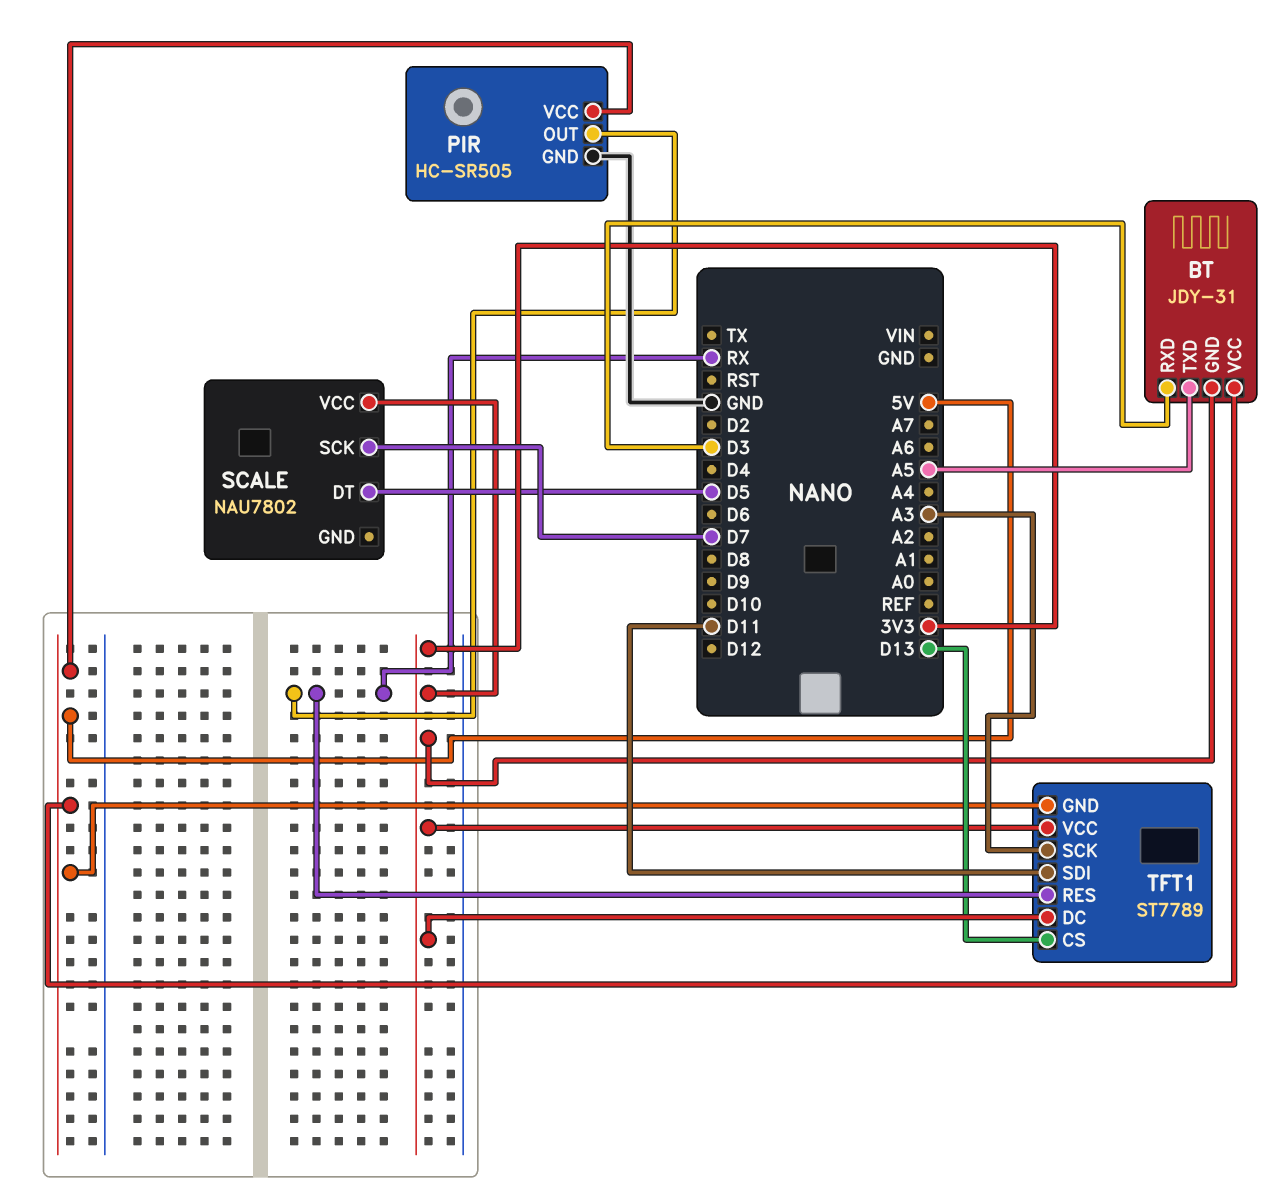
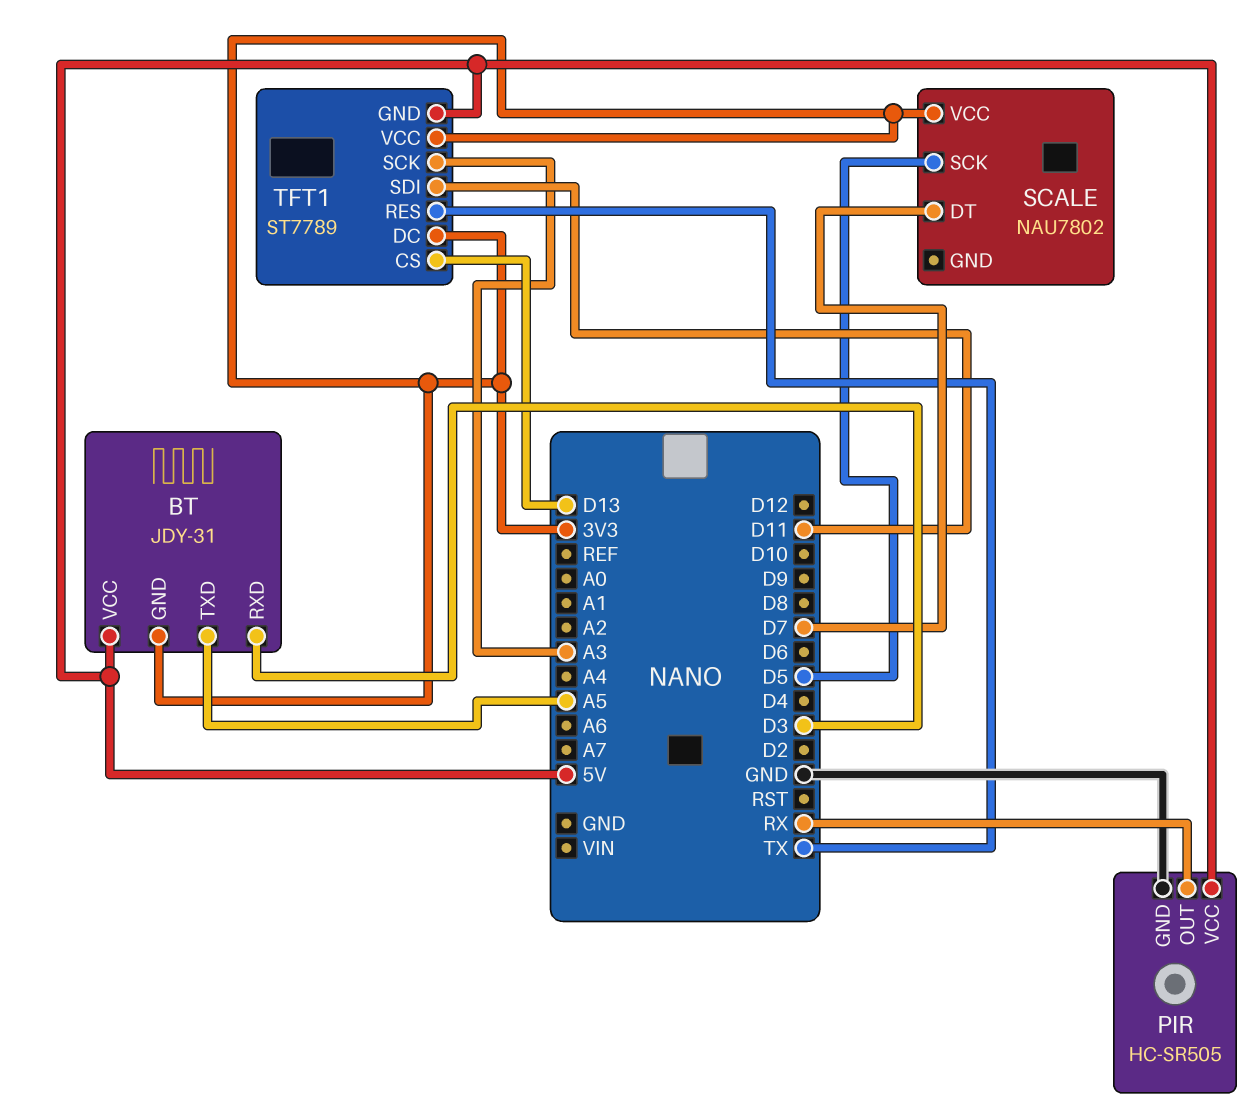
SCALE pin DT: D5 -> D7
SCALE pin SCK: D7 -> D5
TFT1 pin RES: RX -> TX

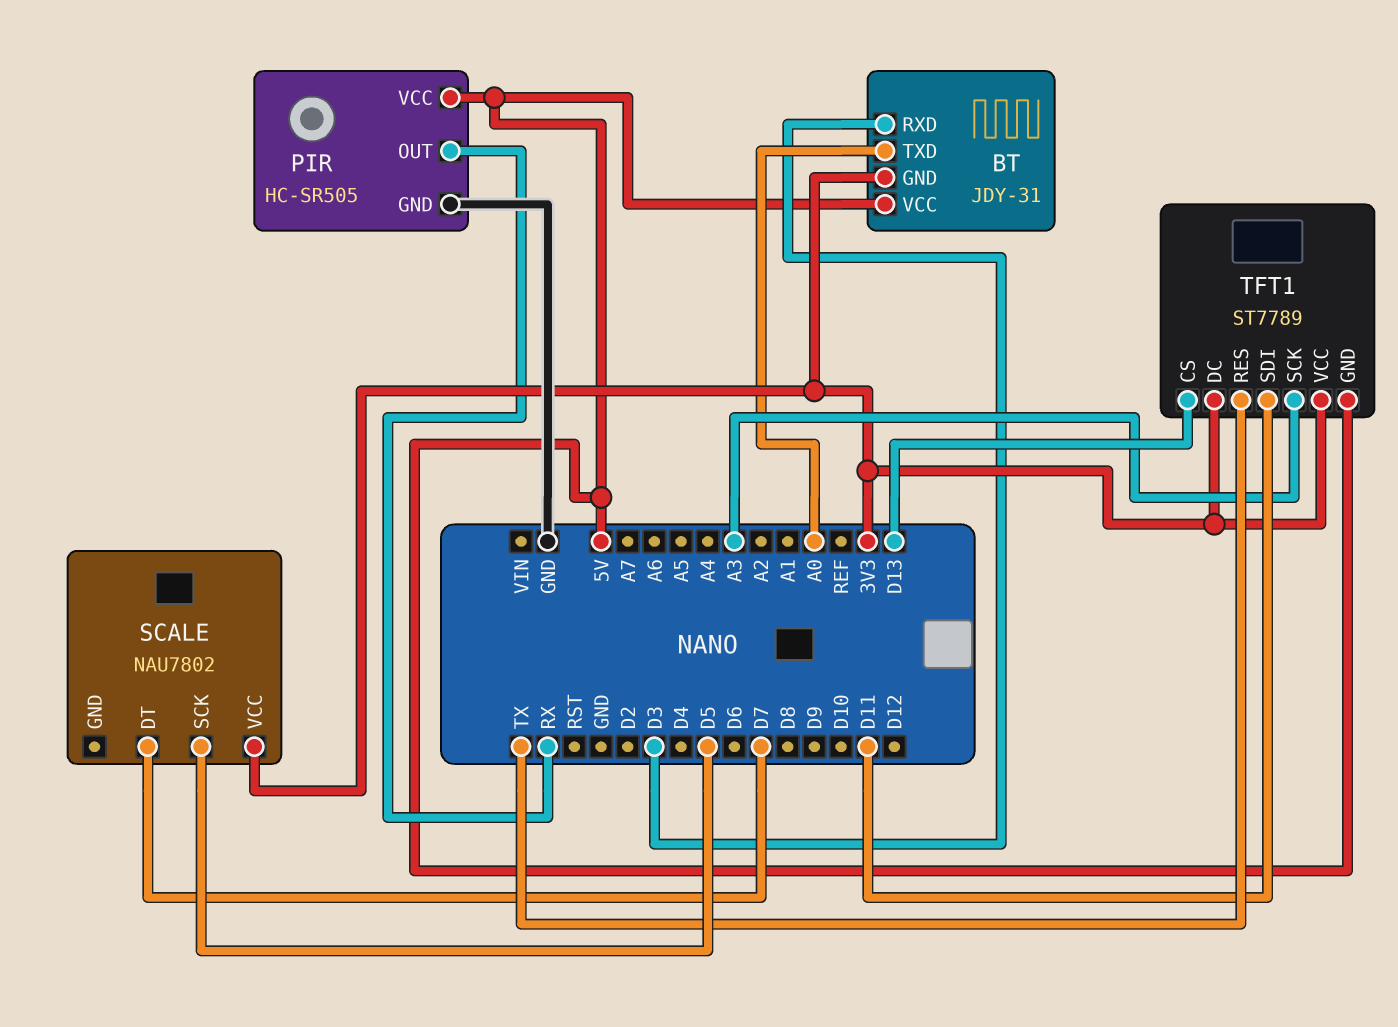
BT pin TXD: A5 -> A0

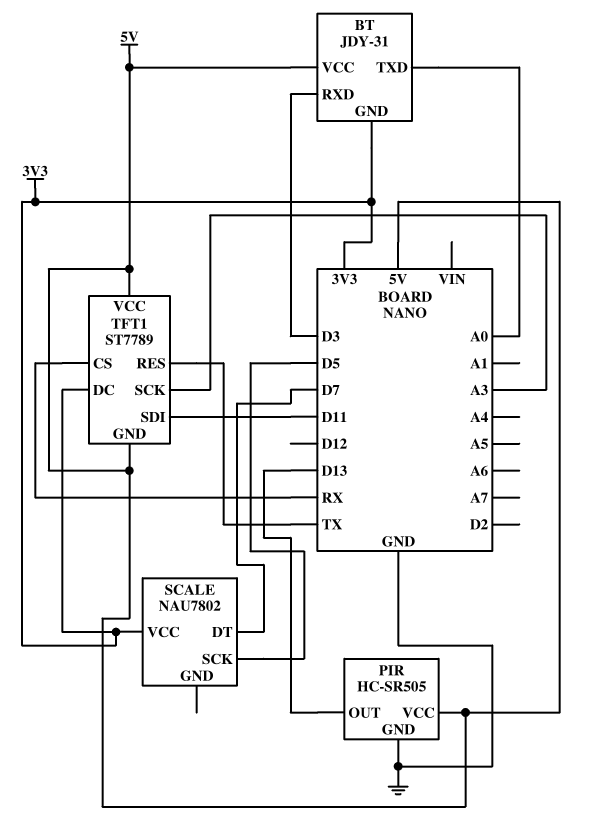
PIR pin OUT: RX -> D13
TFT1 pin CS: D13 -> RX
TFT1 pin VCC: 3V3 -> 5V

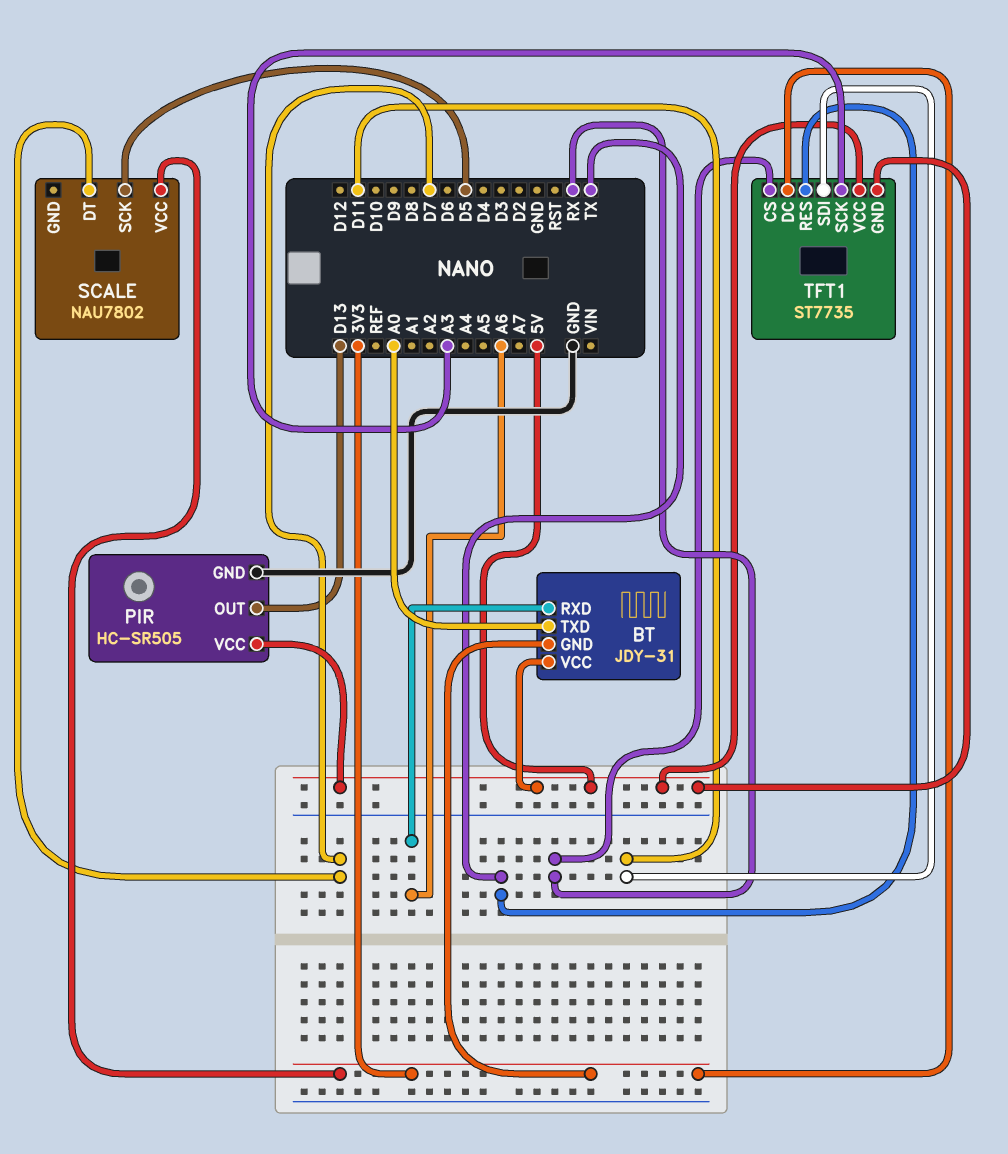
BT pin RXD: D3 -> A6
TFT1: ST7789 -> ST7735

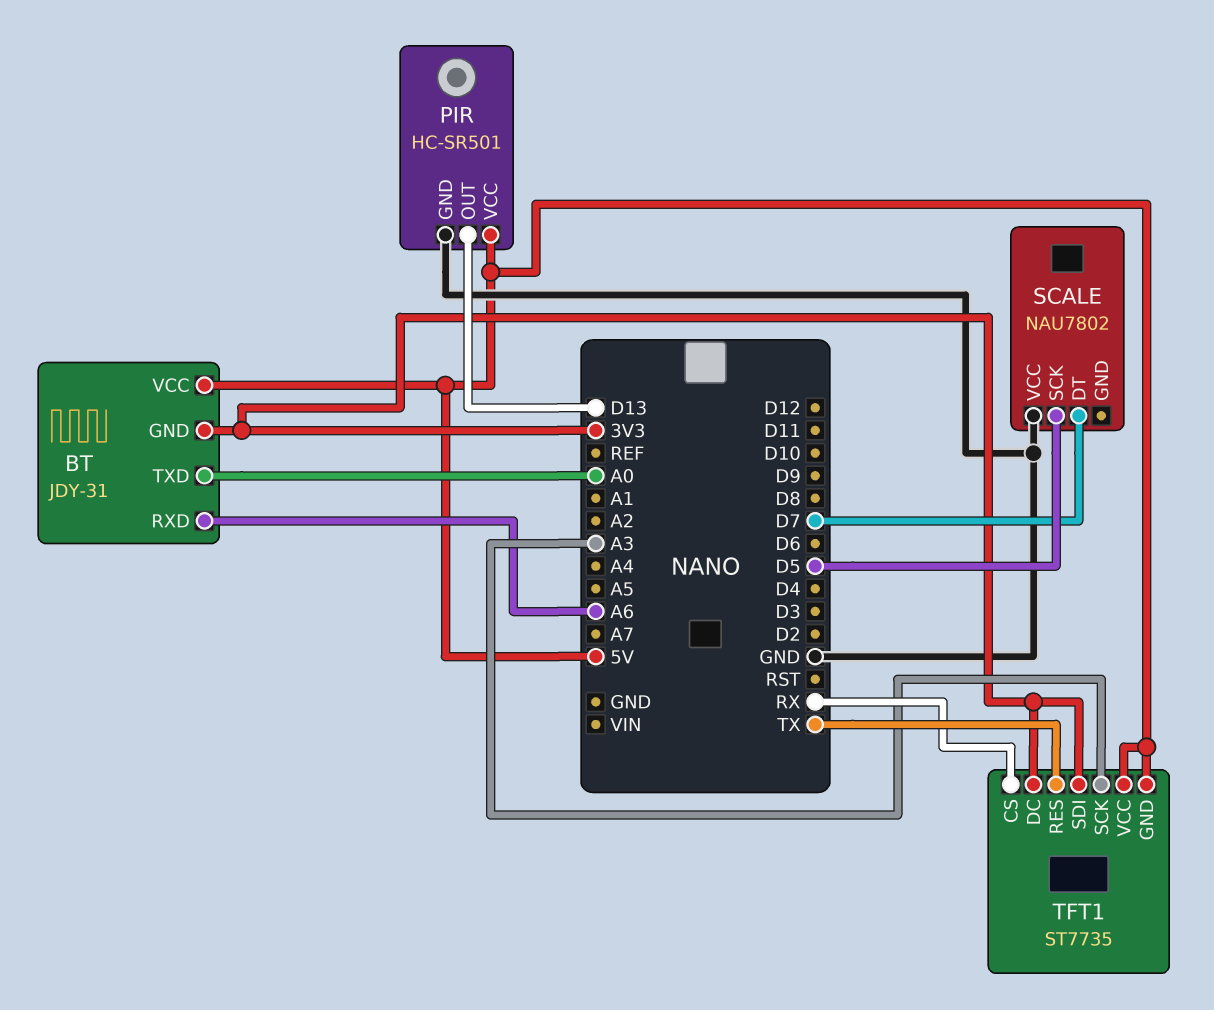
PIR: HC-SR505 -> HC-SR501
SCALE pin VCC: 3V3 -> GND
TFT1 pin SDI: D11 -> 3V3

